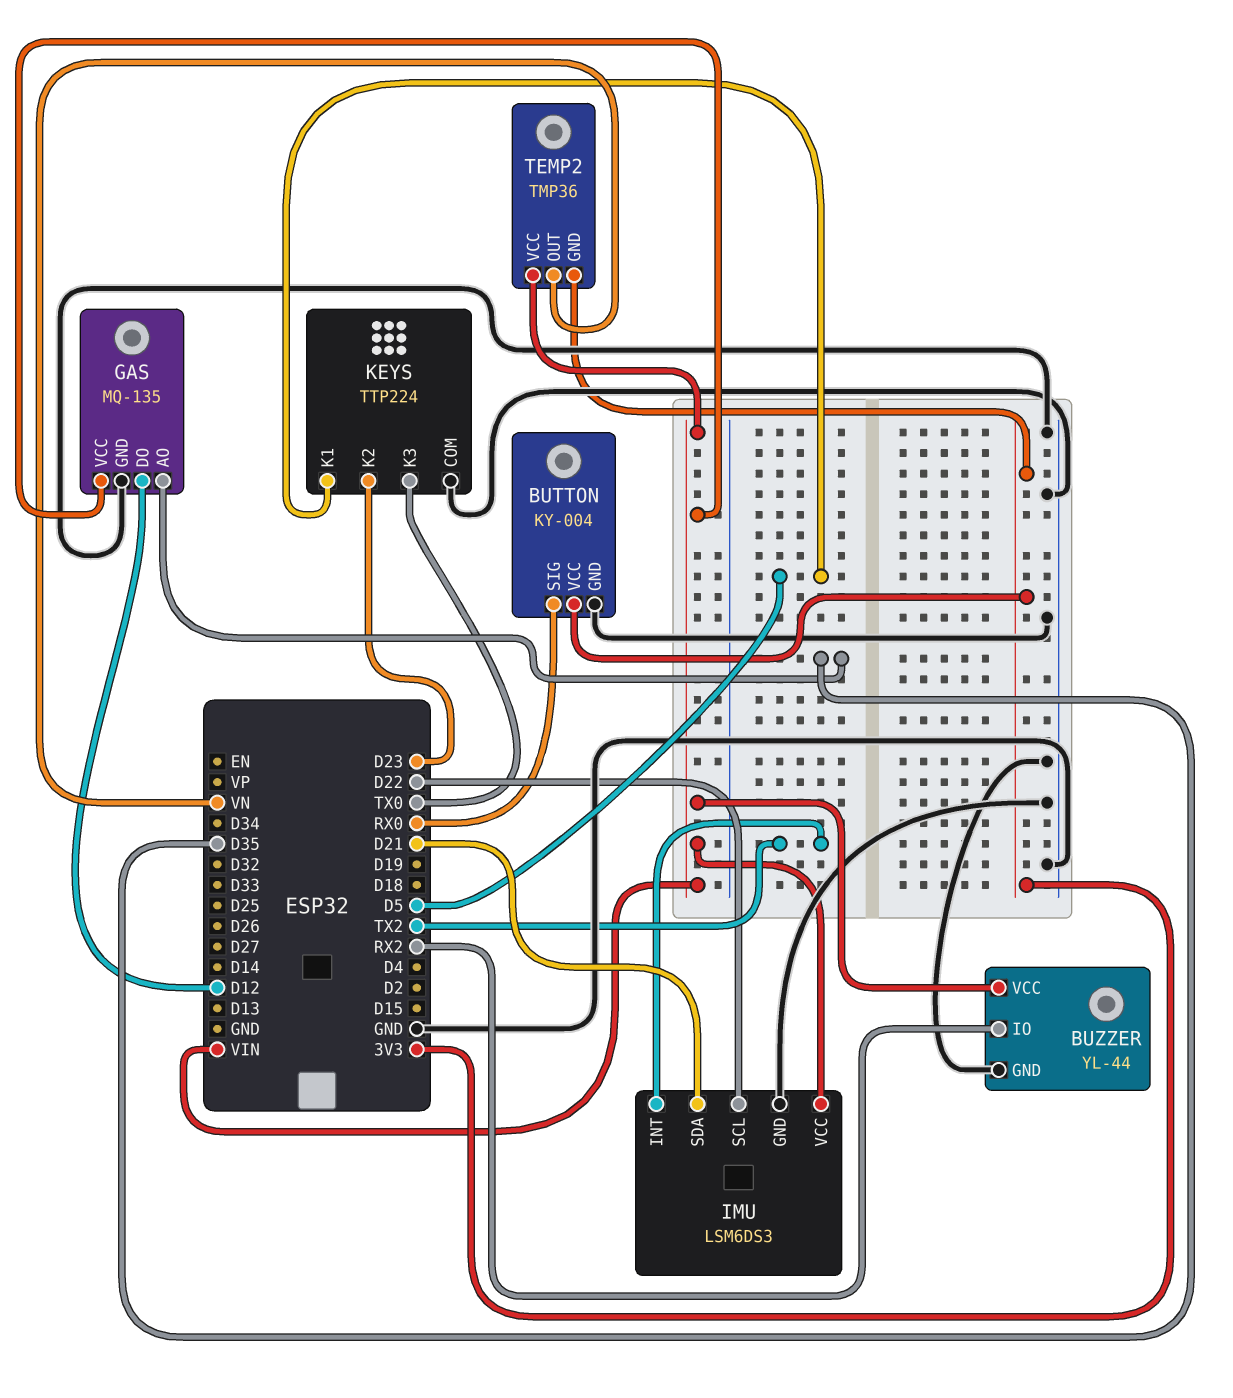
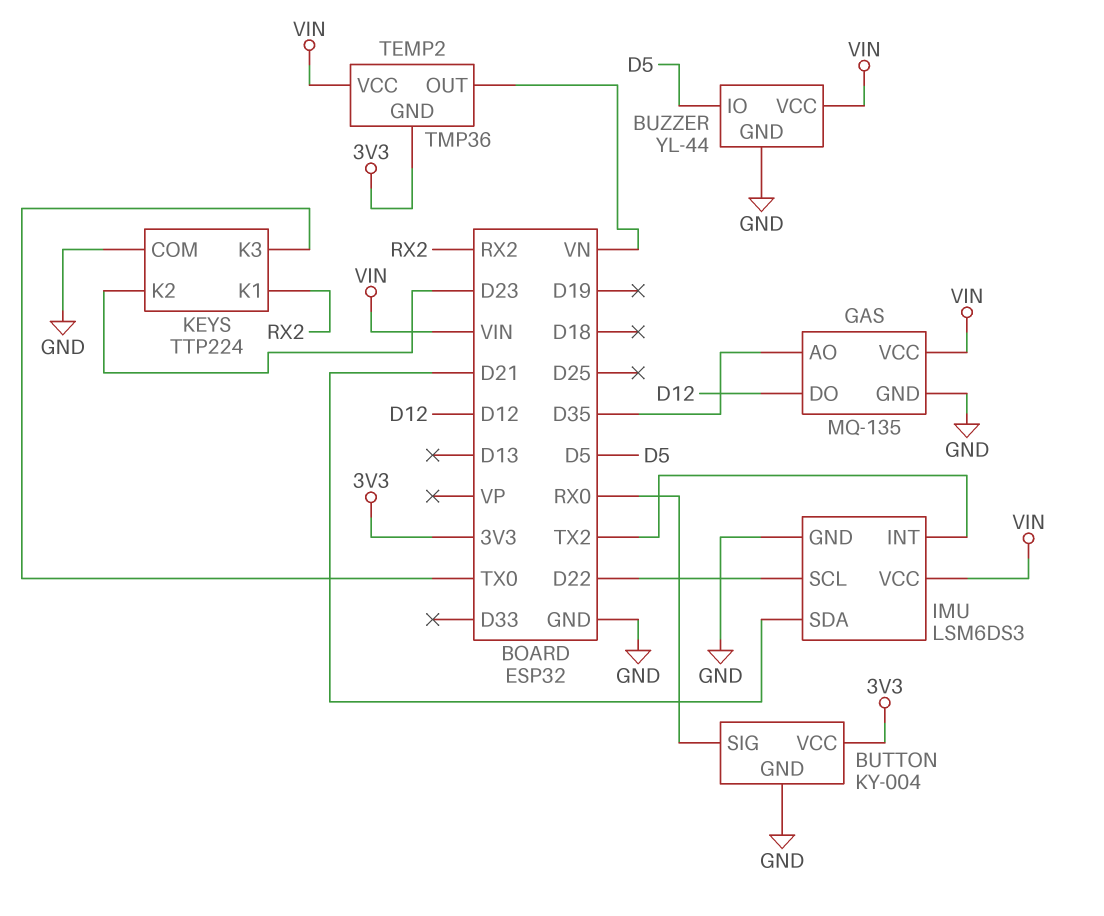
BUZZER pin IO: RX2 -> D5
KEYS pin K1: D5 -> RX2

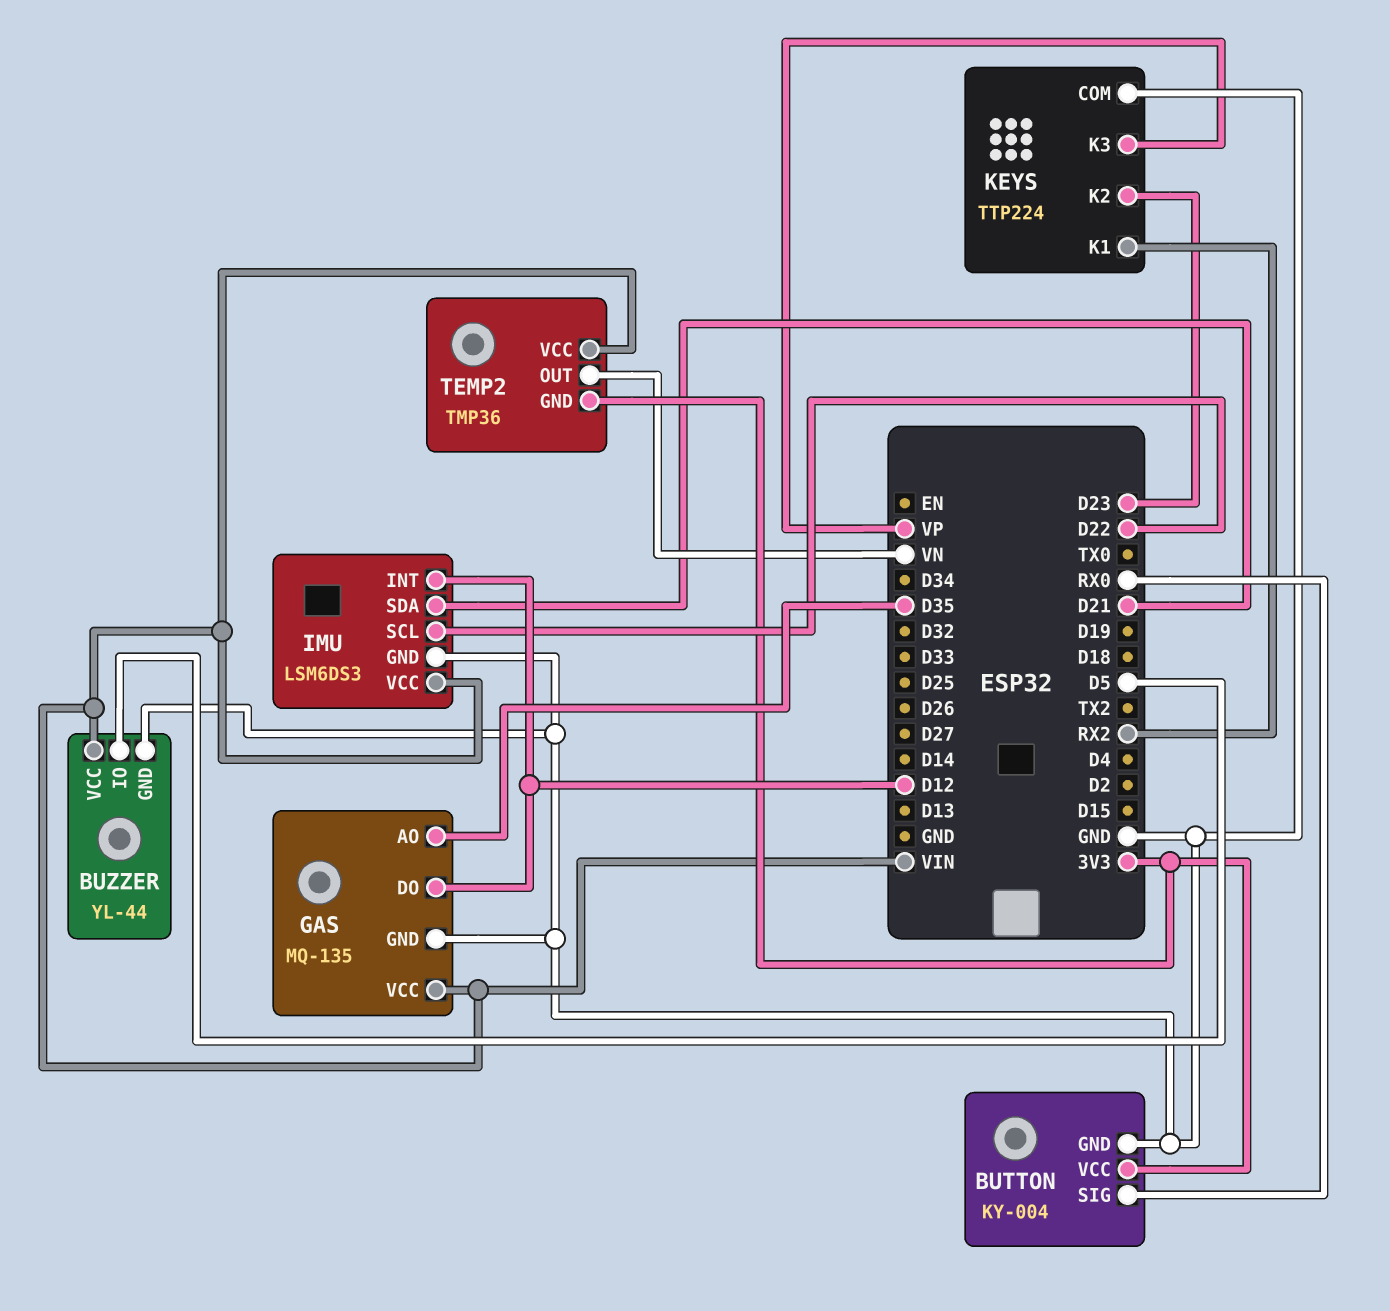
IMU pin INT: TX2 -> D12
KEYS pin K3: TX0 -> VP

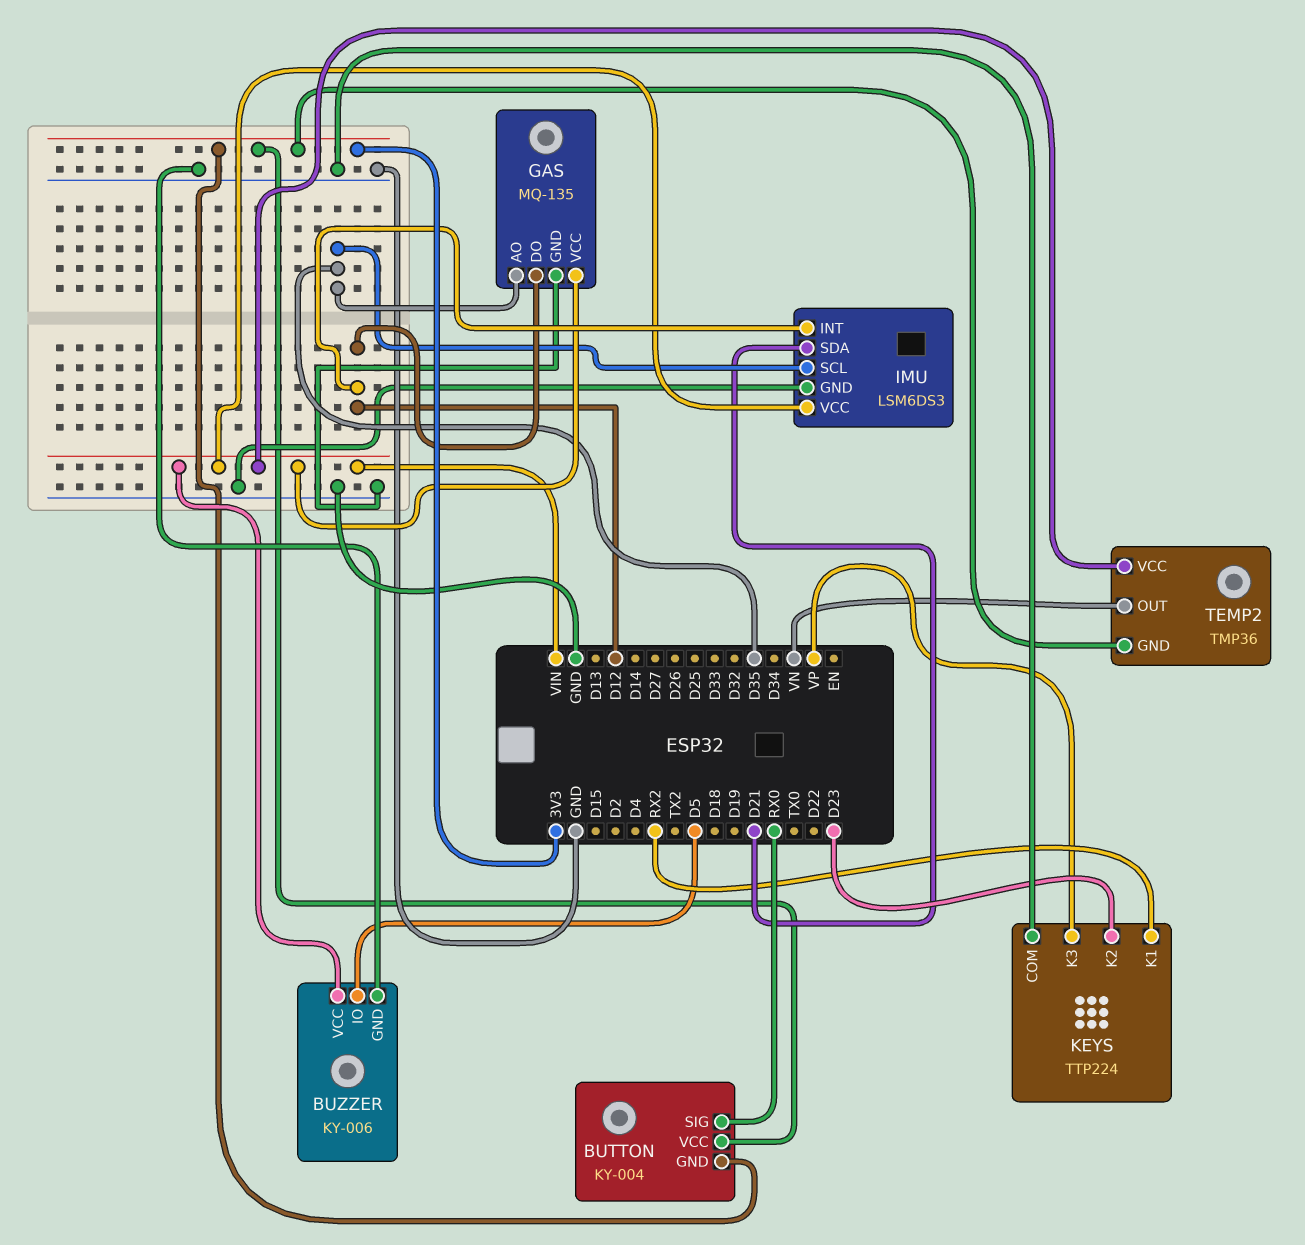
BUTTON pin GND: GND -> 3V3
BUZZER: YL-44 -> KY-006
IMU pin SCL: D22 -> D35

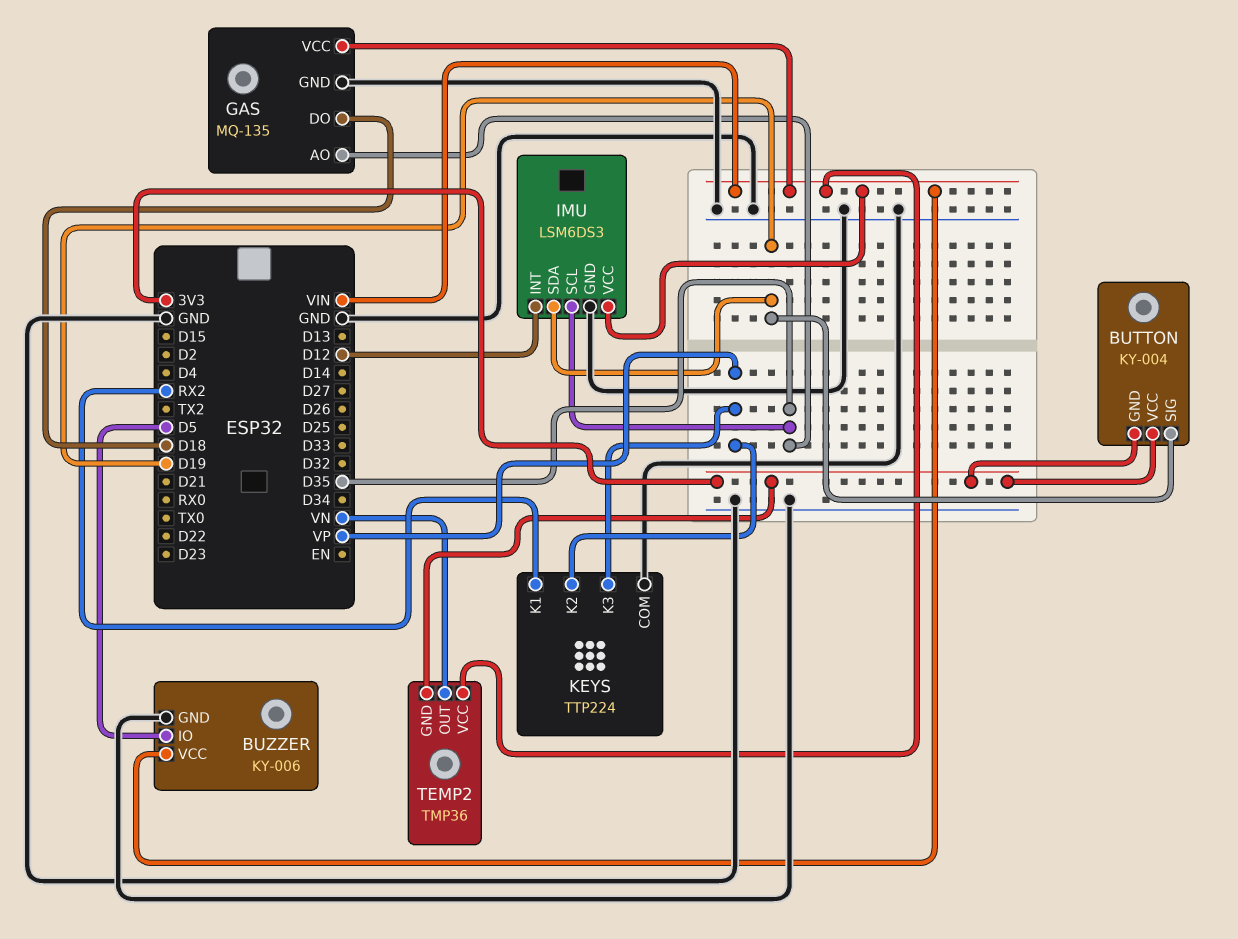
BUTTON pin SIG: RX0 -> D19
GAS pin DO: D12 -> D18
IMU pin SDA: D21 -> D19
KEYS pin K2: D23 -> VP

